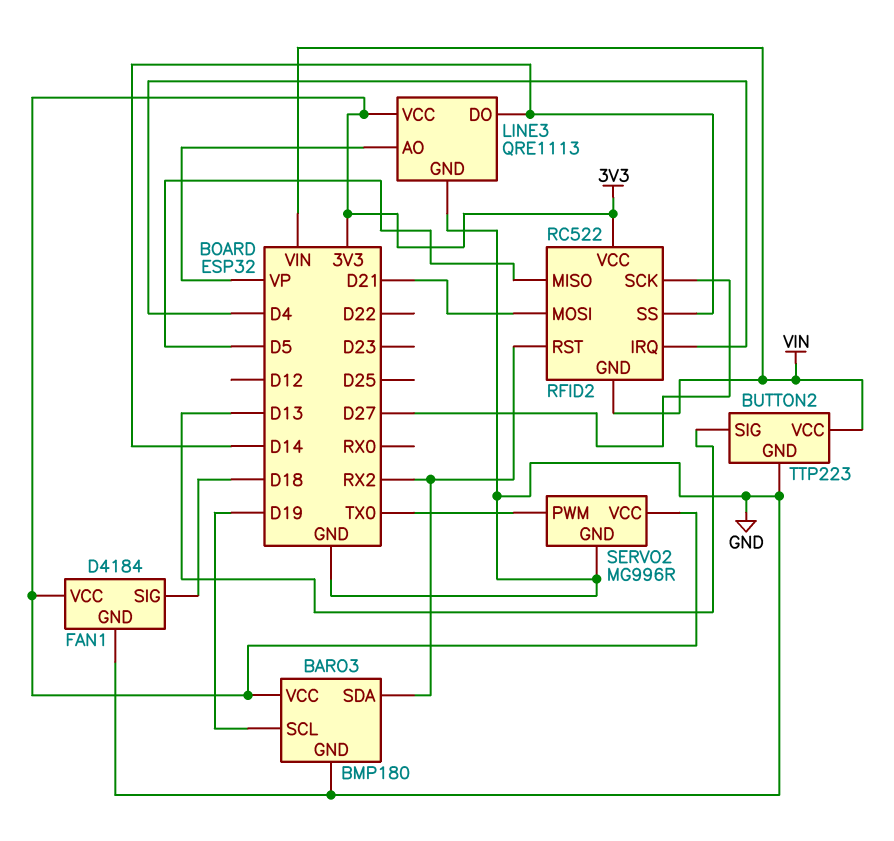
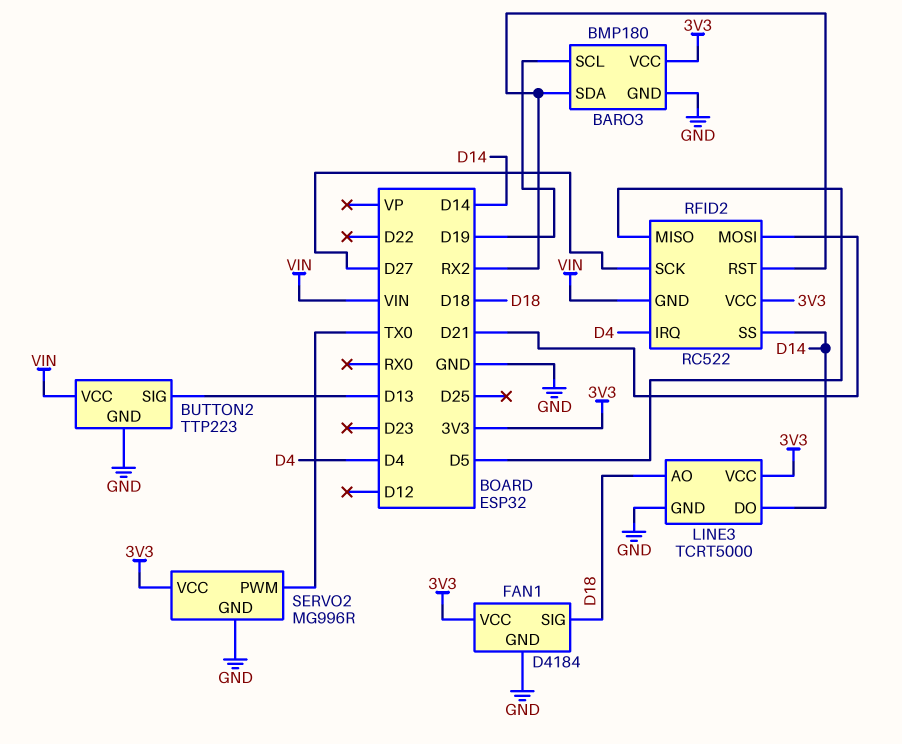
LINE3: QRE1113 -> TCRT5000
LINE3 pin AO: VP -> D18

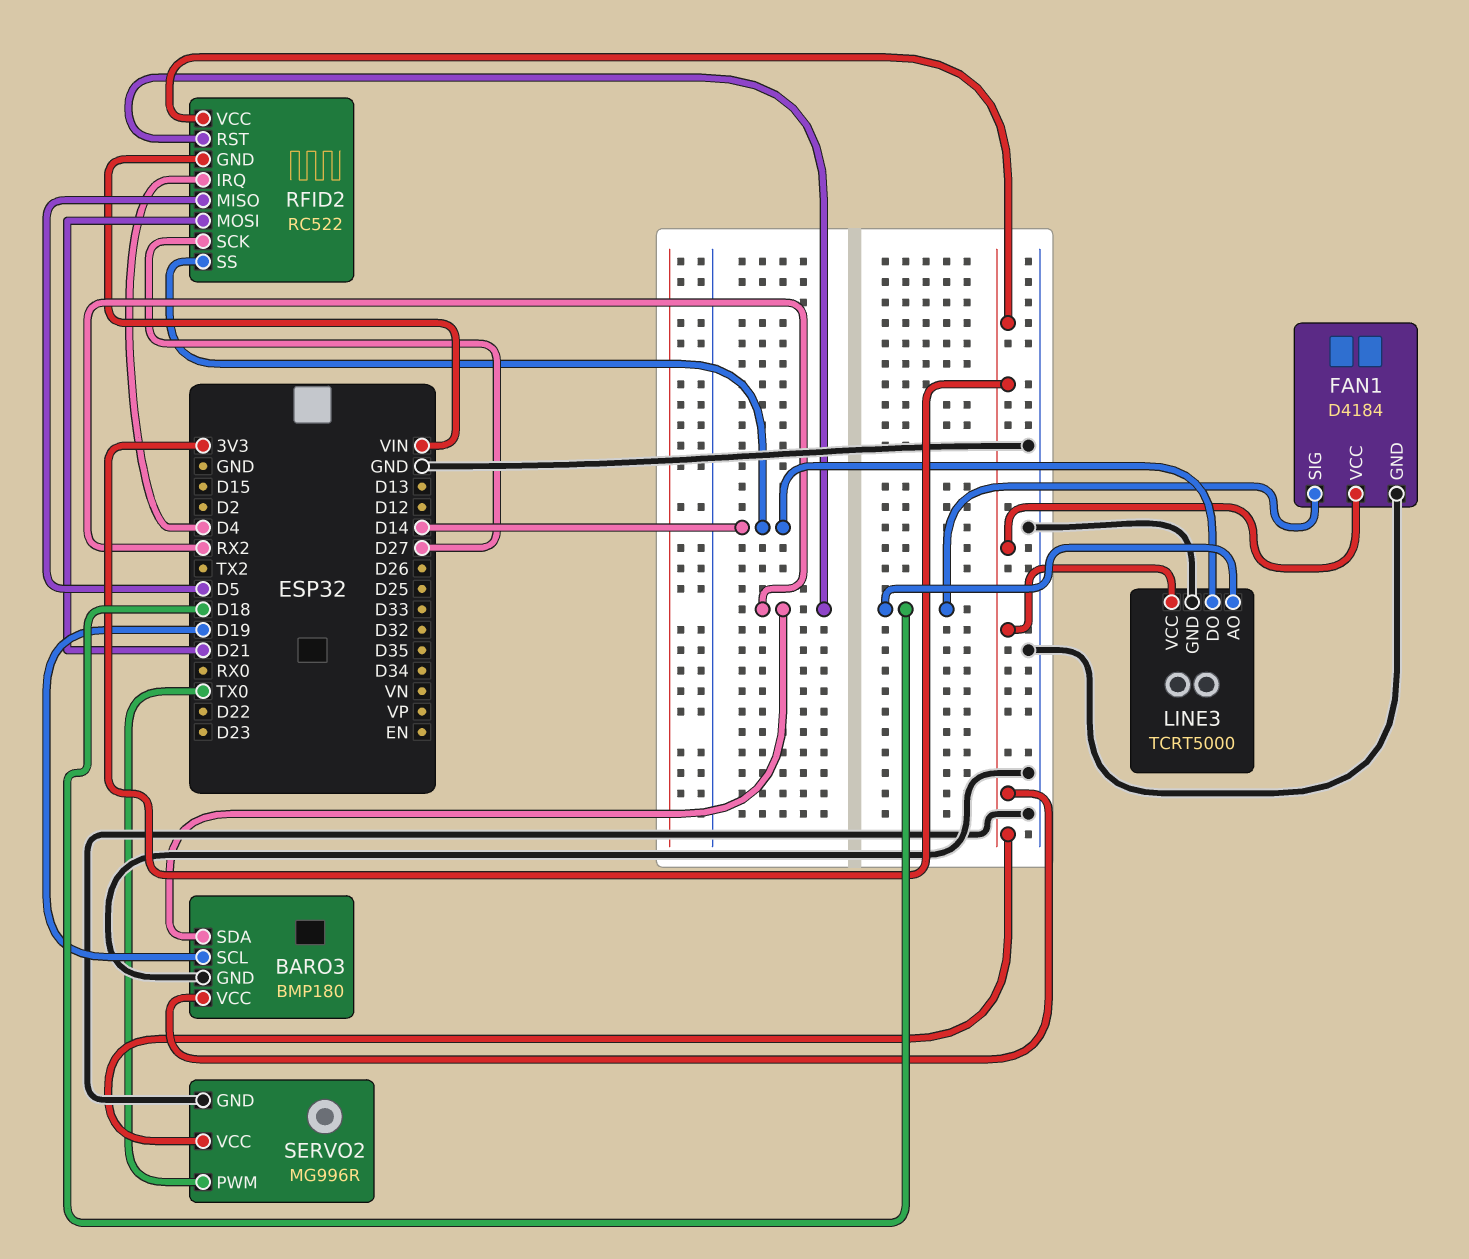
BUTTON2: TTP223 -> none
BUTTON2 pin GND: GND -> none
BUTTON2 pin SIG: D13 -> none
BUTTON2 pin VCC: VIN -> none

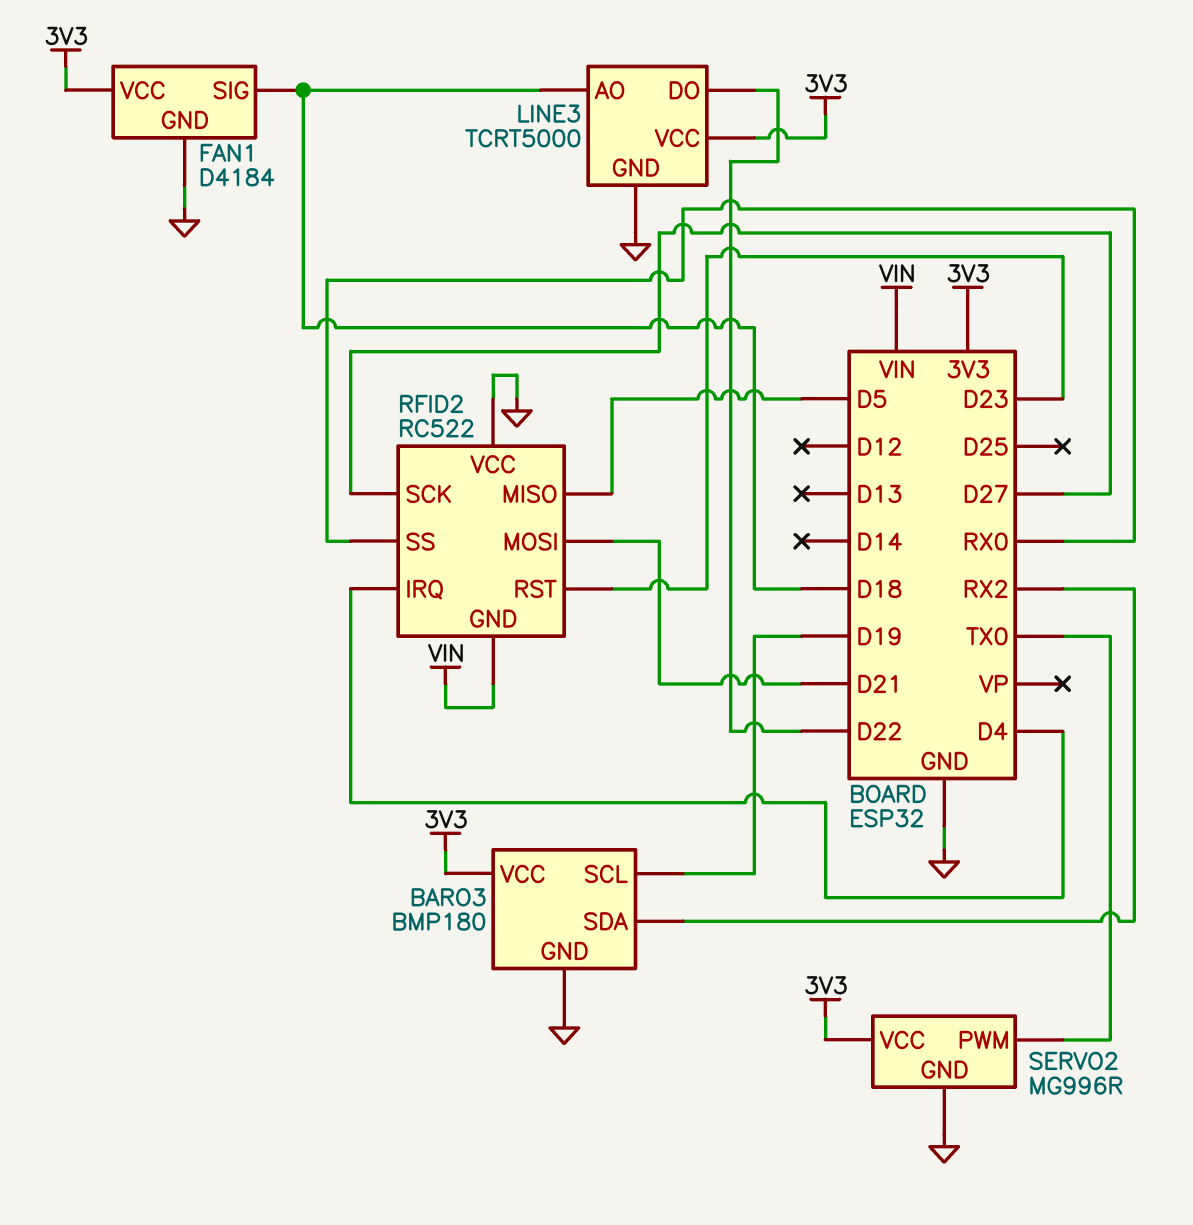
LINE3 pin DO: D14 -> D22
RFID2 pin RST: RX2 -> D23
RFID2 pin SS: D14 -> RX0
RFID2 pin VCC: 3V3 -> GND

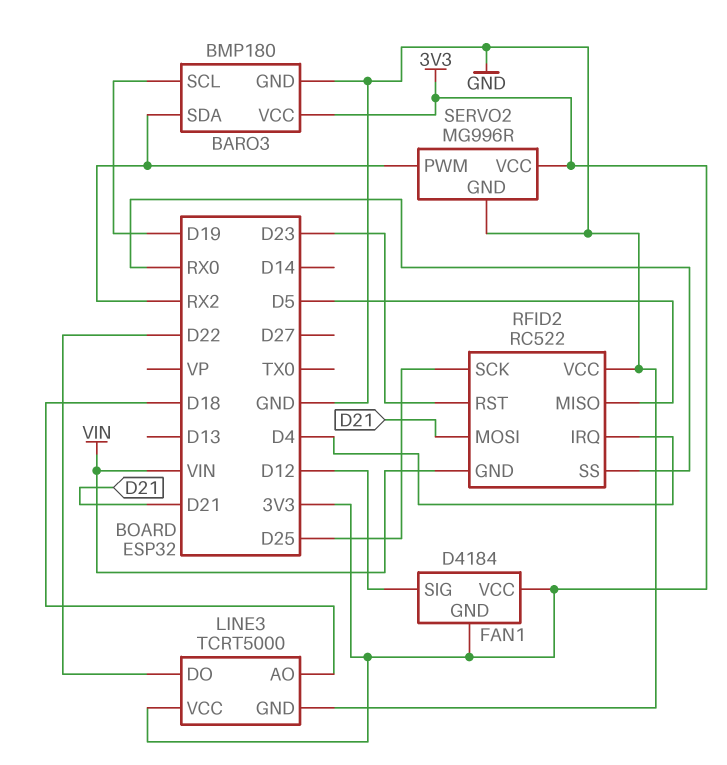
FAN1 pin GND: GND -> 3V3
FAN1 pin SIG: D18 -> D12
RFID2 pin SCK: D27 -> D25
SERVO2 pin PWM: TX0 -> RX2

